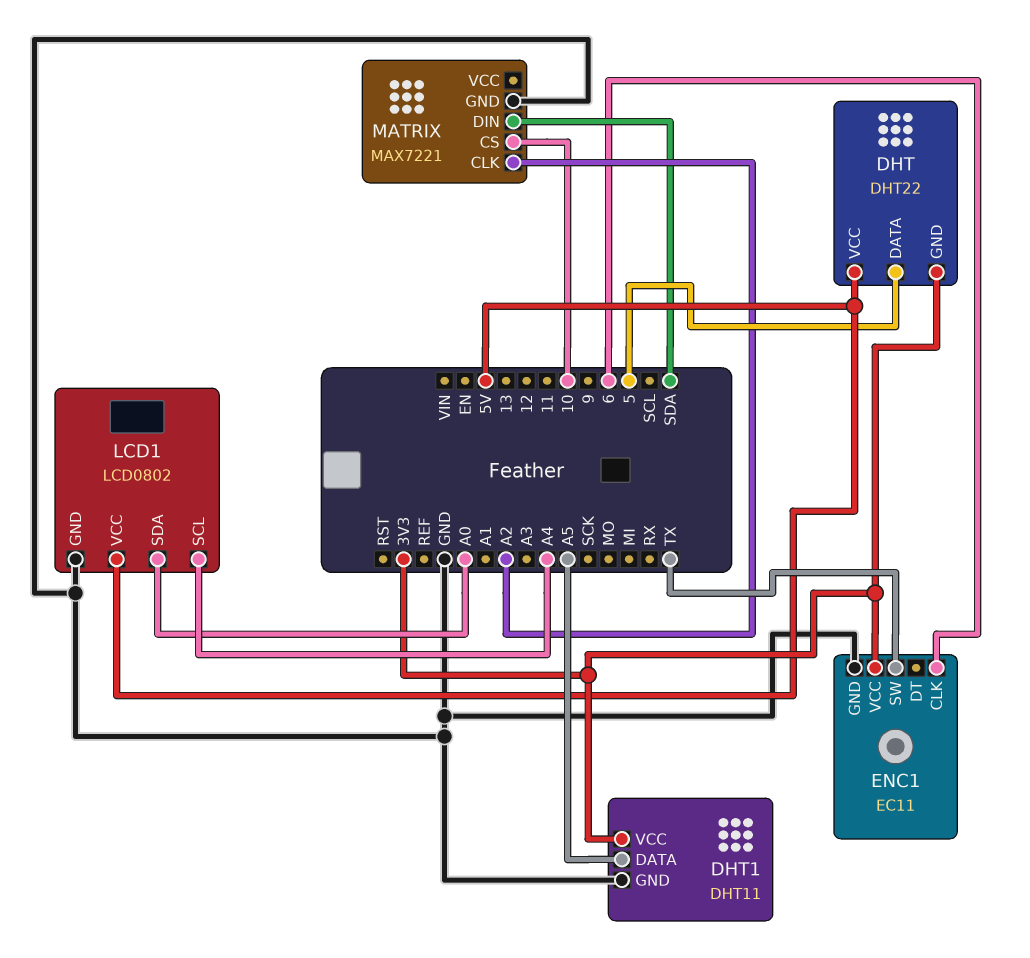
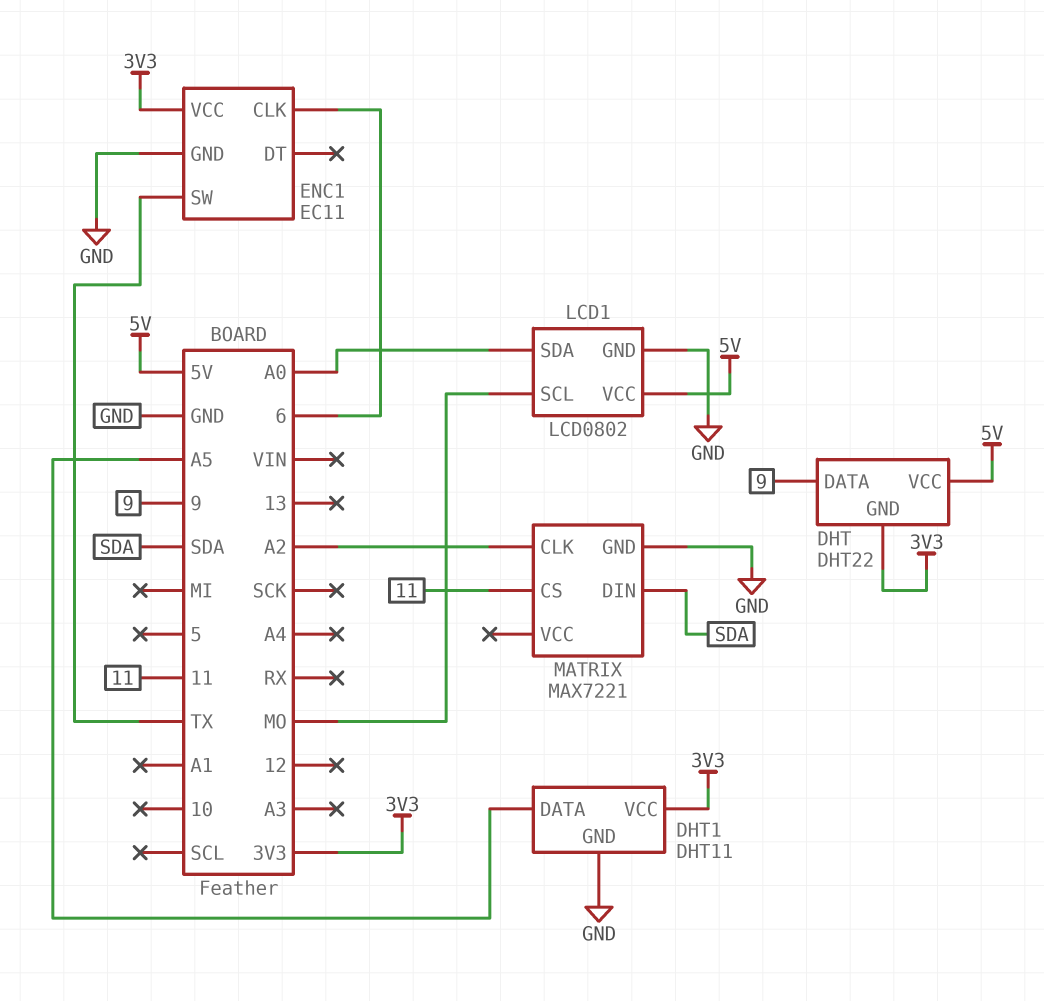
DHT pin DATA: 5 -> 9
LCD1 pin SCL: A4 -> MO
MATRIX pin CS: 10 -> 11

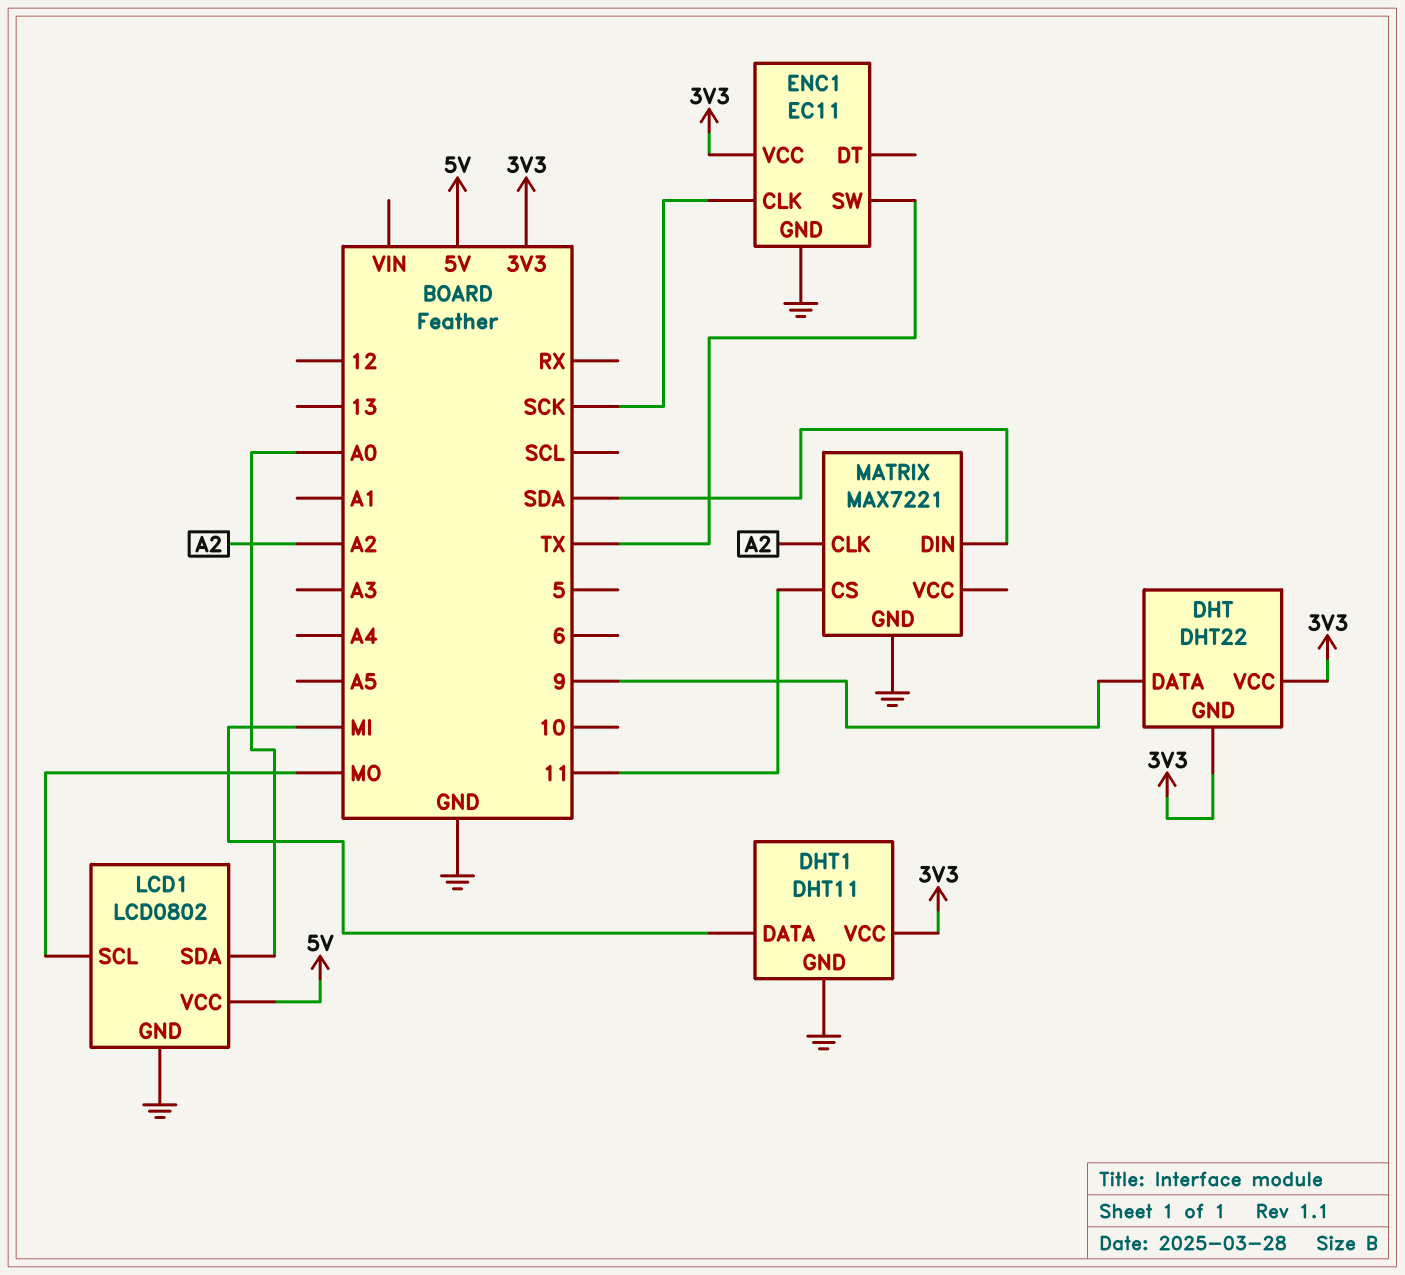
DHT pin VCC: 5V -> 3V3
DHT1 pin DATA: A5 -> MI
ENC1 pin CLK: 6 -> SCK

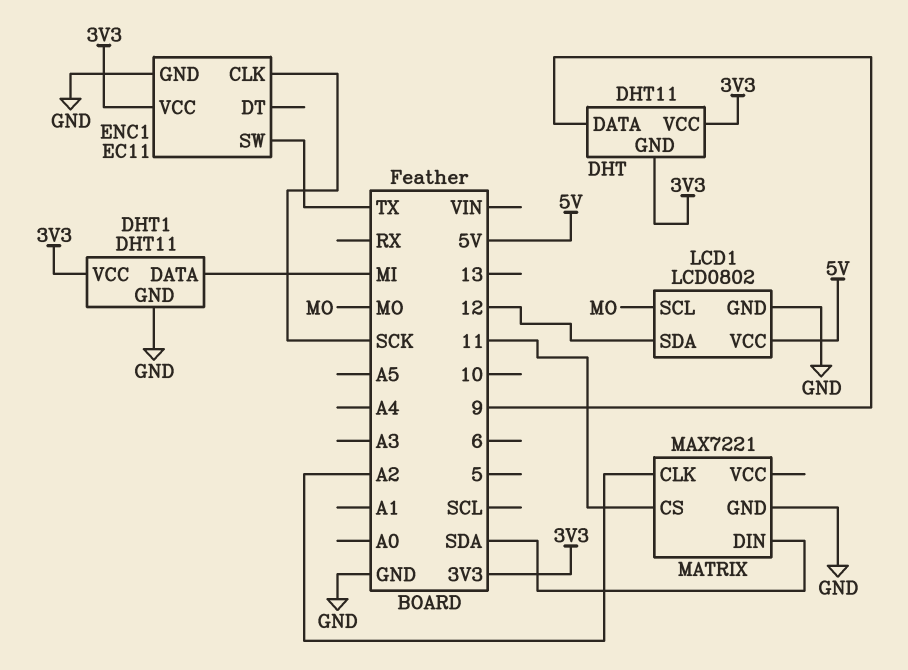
DHT: DHT22 -> DHT11
LCD1 pin SDA: A0 -> 12

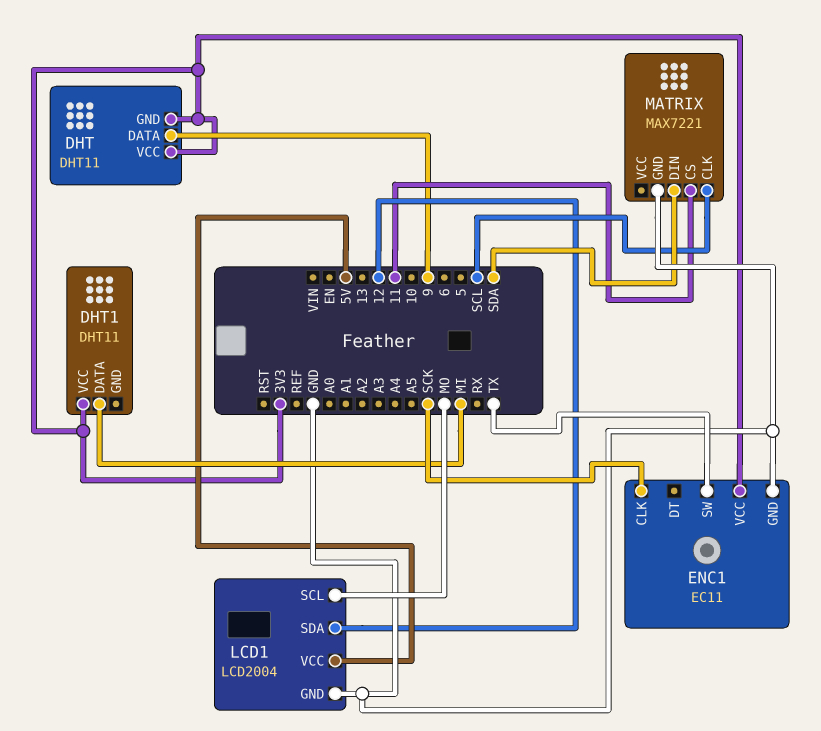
DHT1 pin GND: GND -> none
LCD1: LCD0802 -> LCD2004
MATRIX pin CLK: A2 -> SCL

